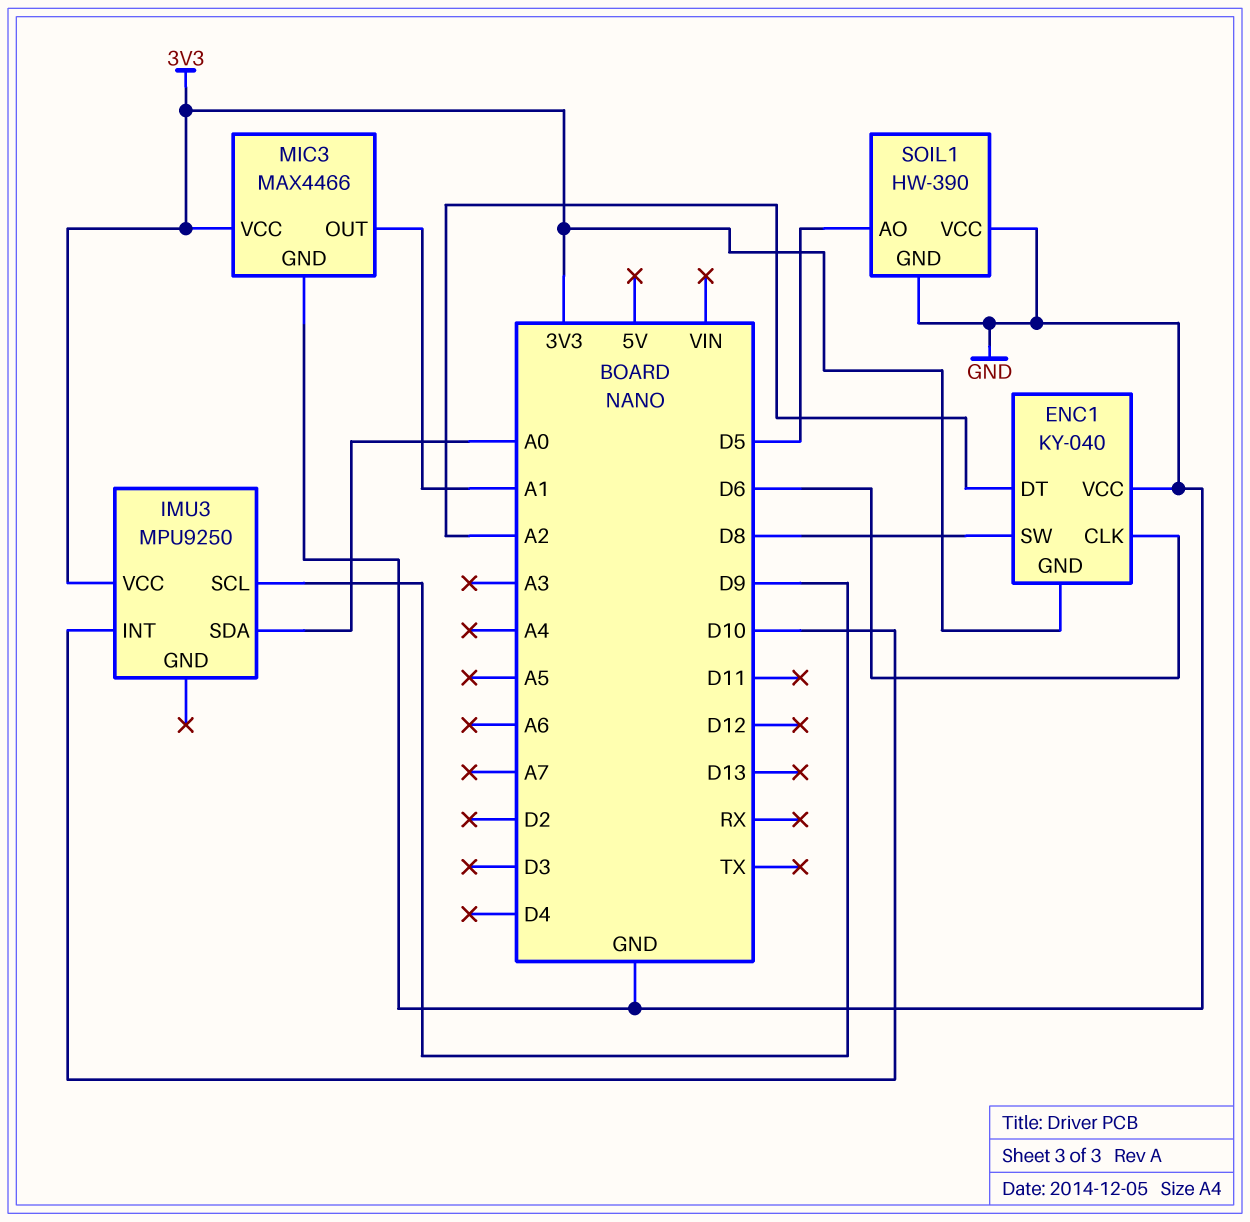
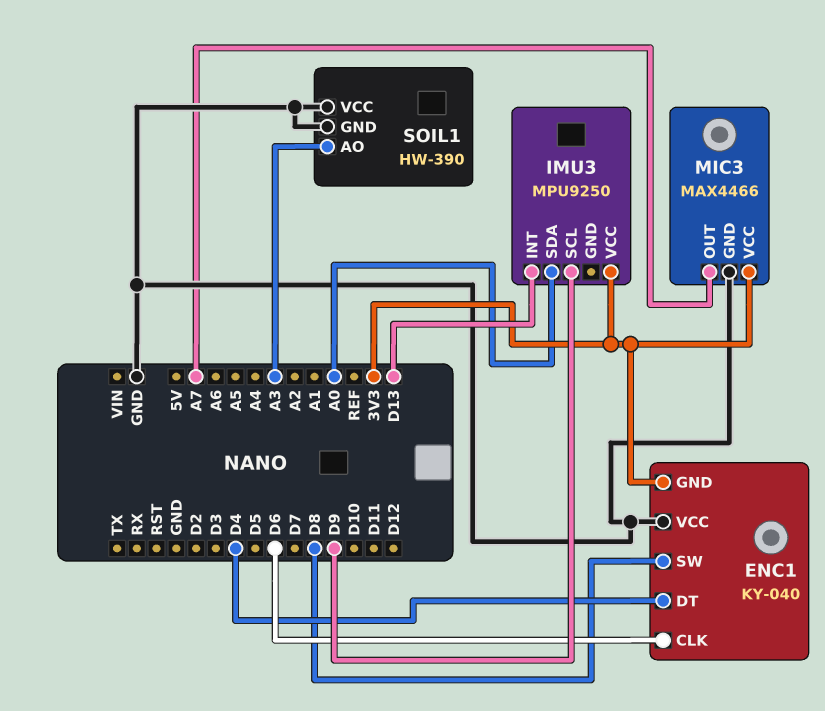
ENC1 pin DT: A2 -> D4
IMU3 pin INT: D10 -> D13
MIC3 pin OUT: A1 -> A7
SOIL1 pin AO: D5 -> A3

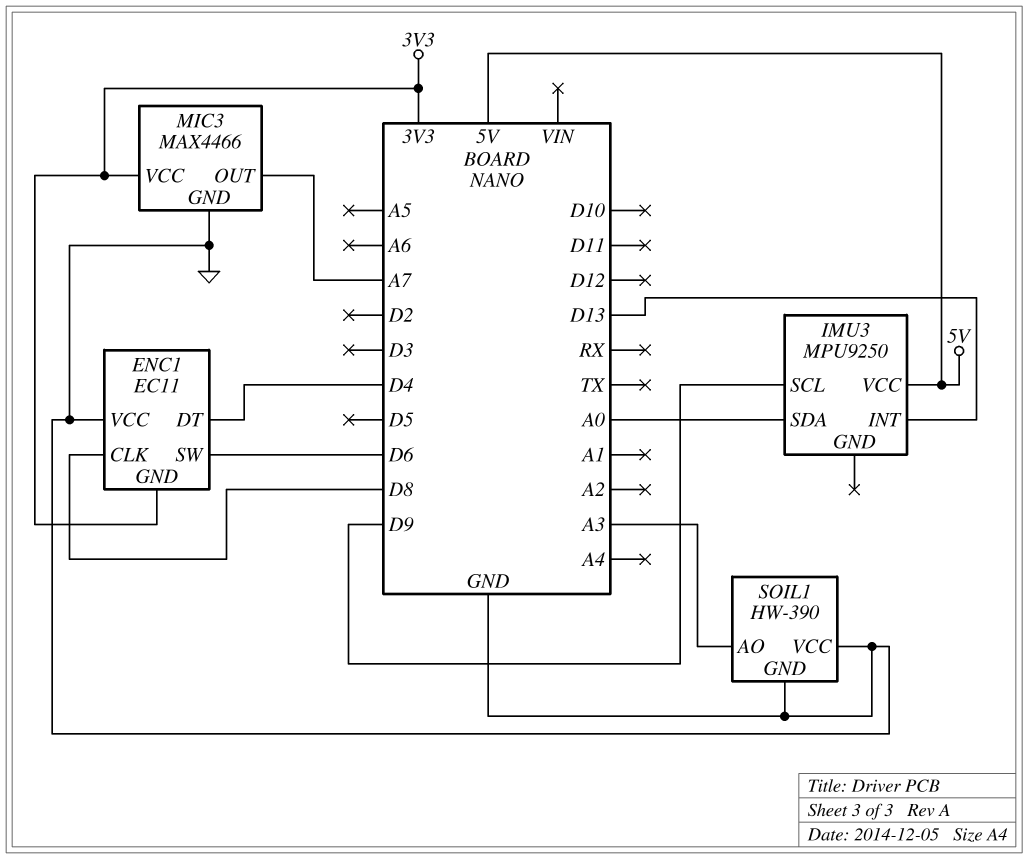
ENC1: KY-040 -> EC11
ENC1 pin CLK: D6 -> D8
ENC1 pin SW: D8 -> D6
IMU3 pin VCC: 3V3 -> 5V

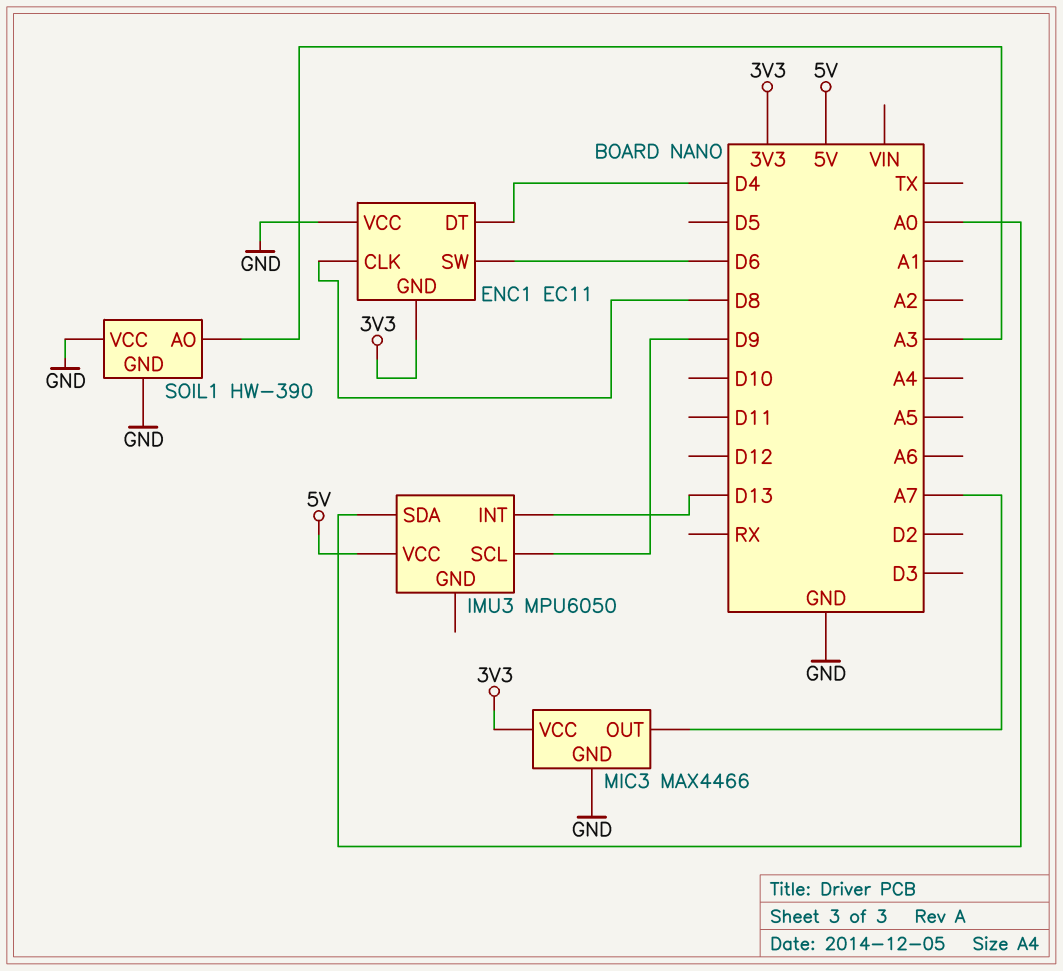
IMU3: MPU9250 -> MPU6050

